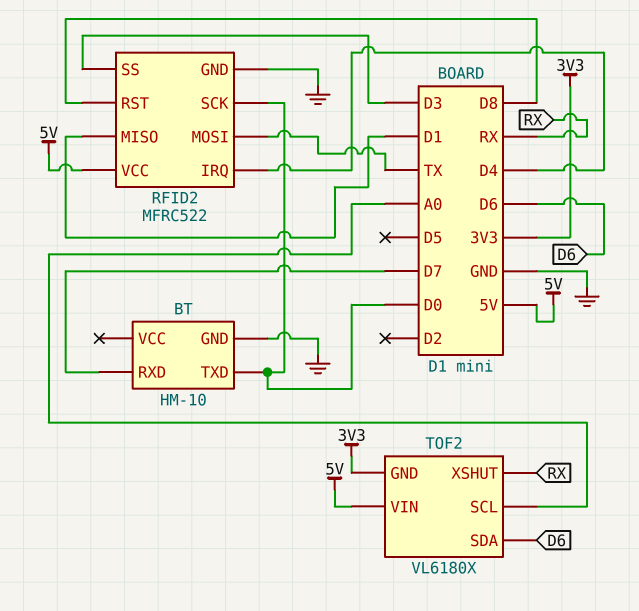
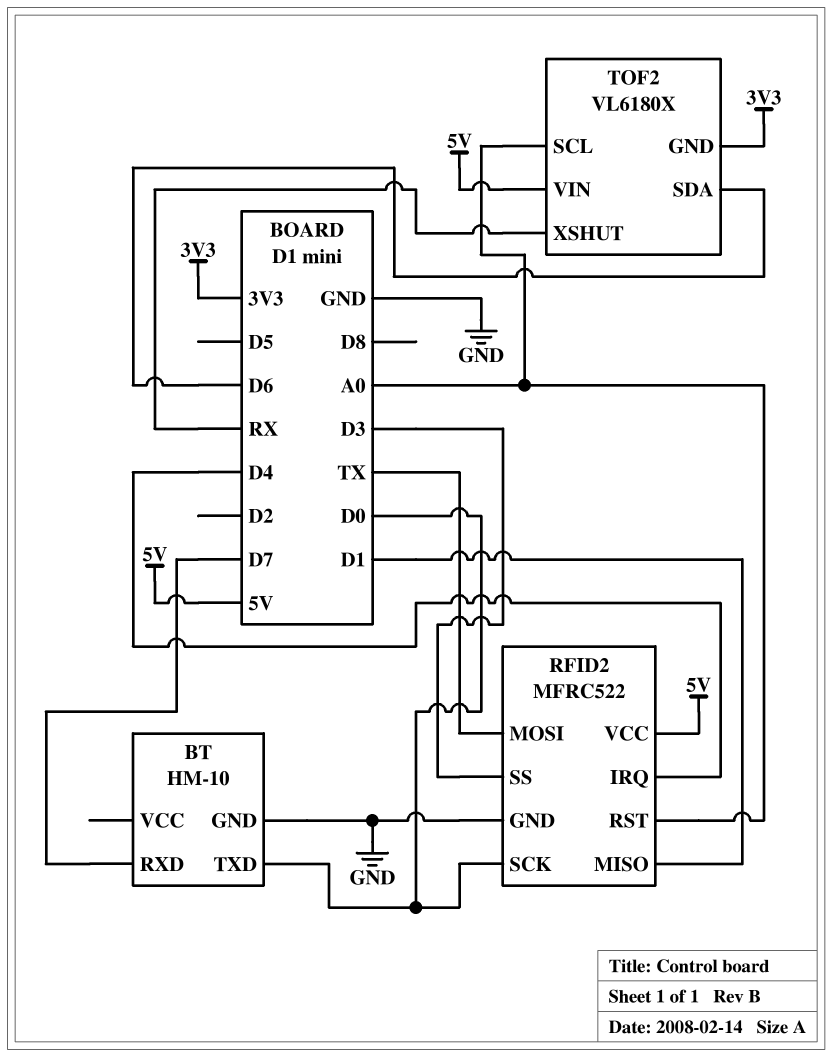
RFID2 pin RST: D8 -> A0

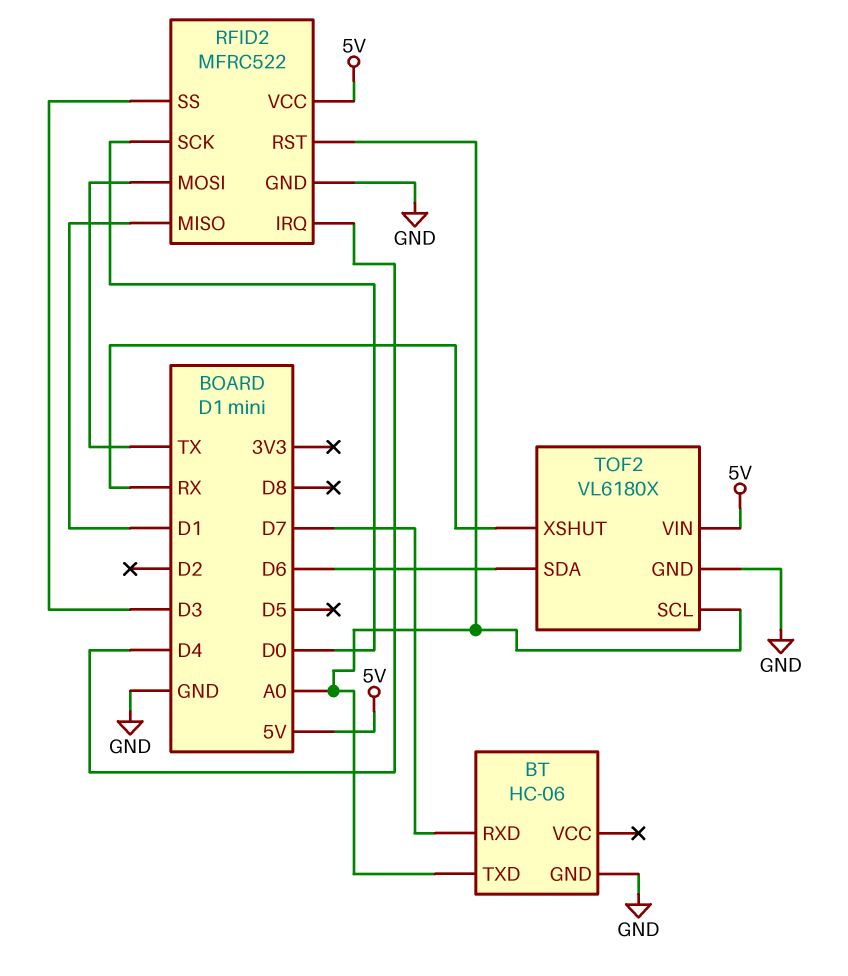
BT: HM-10 -> HC-06
BT pin TXD: D0 -> A0
TOF2 pin GND: 3V3 -> GND

